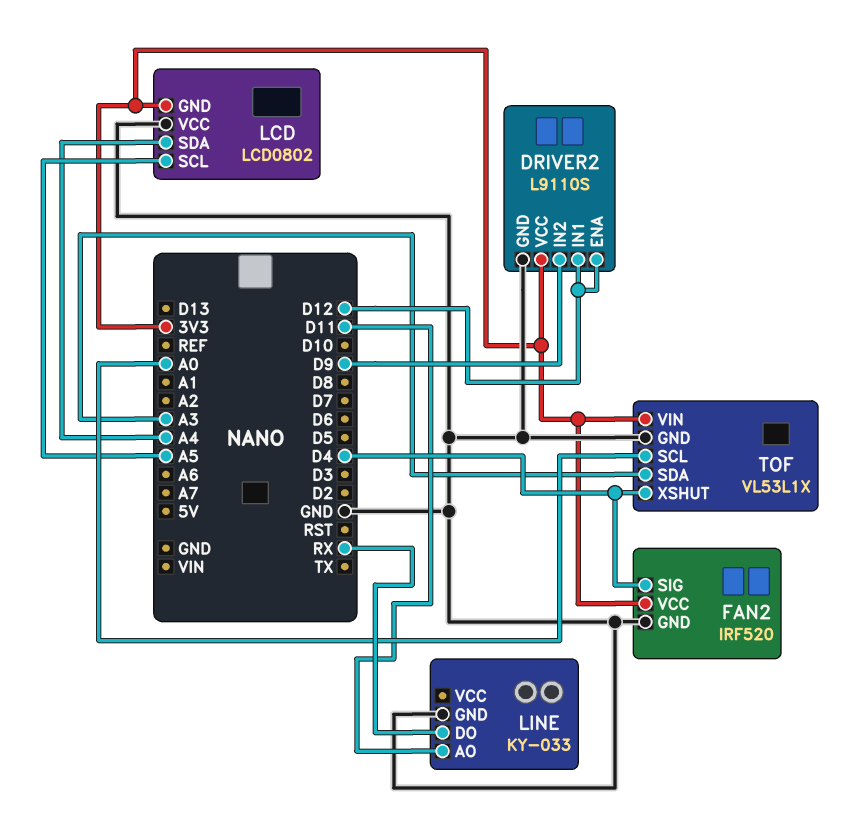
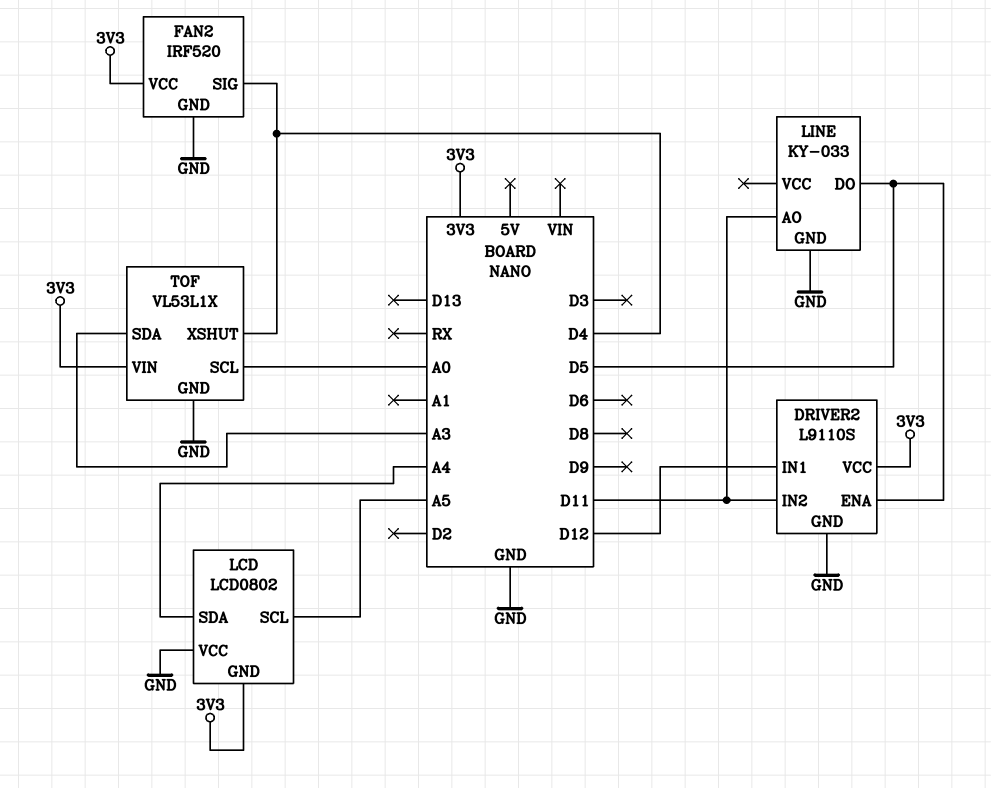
DRIVER2 pin ENA: D12 -> D5
DRIVER2 pin IN2: D9 -> D11
LINE pin DO: RX -> D5

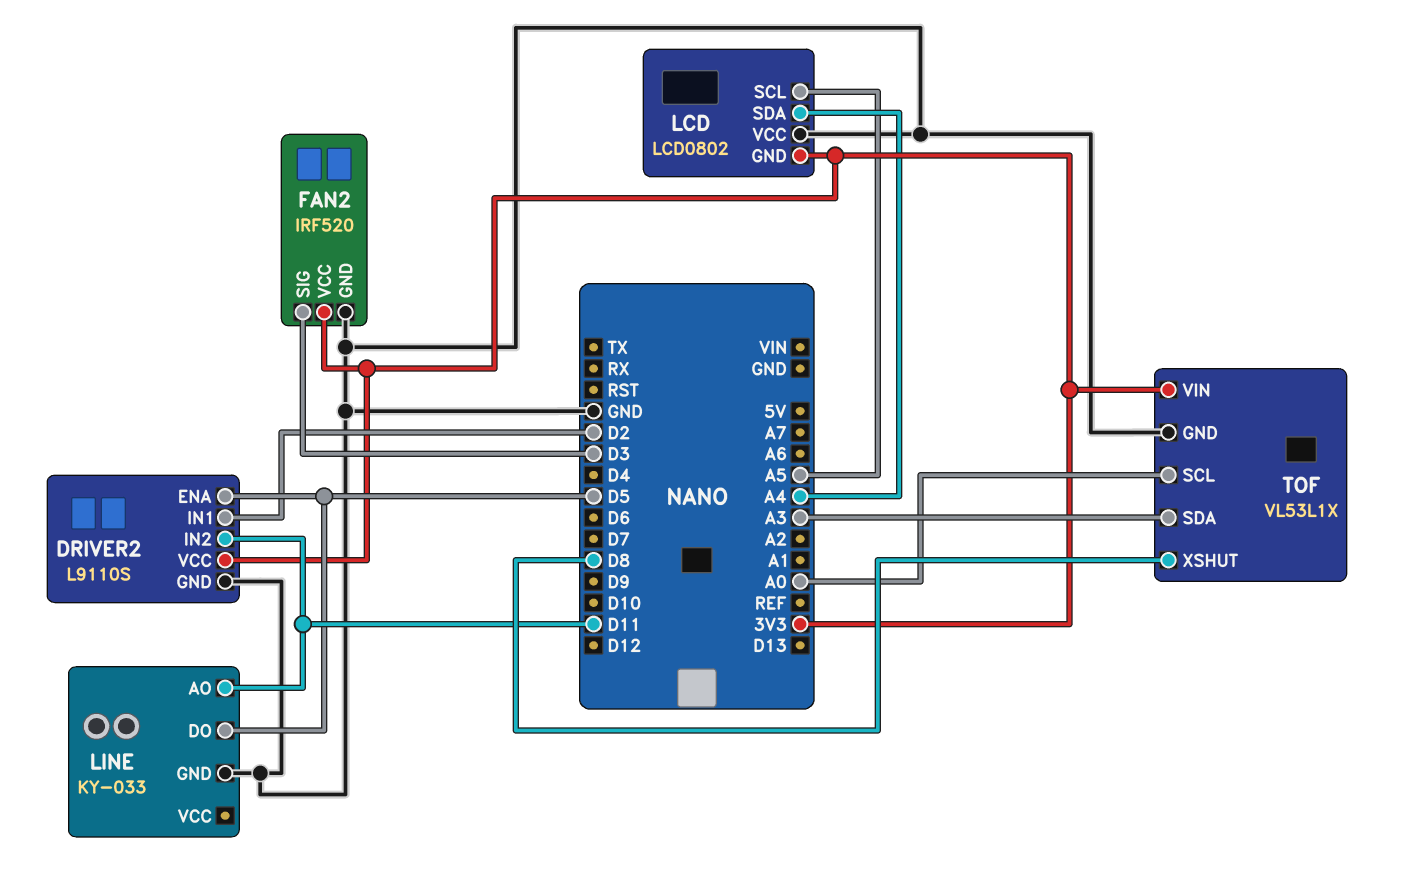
DRIVER2 pin IN1: D12 -> D2
FAN2 pin SIG: D4 -> D3
TOF pin XSHUT: D4 -> D8

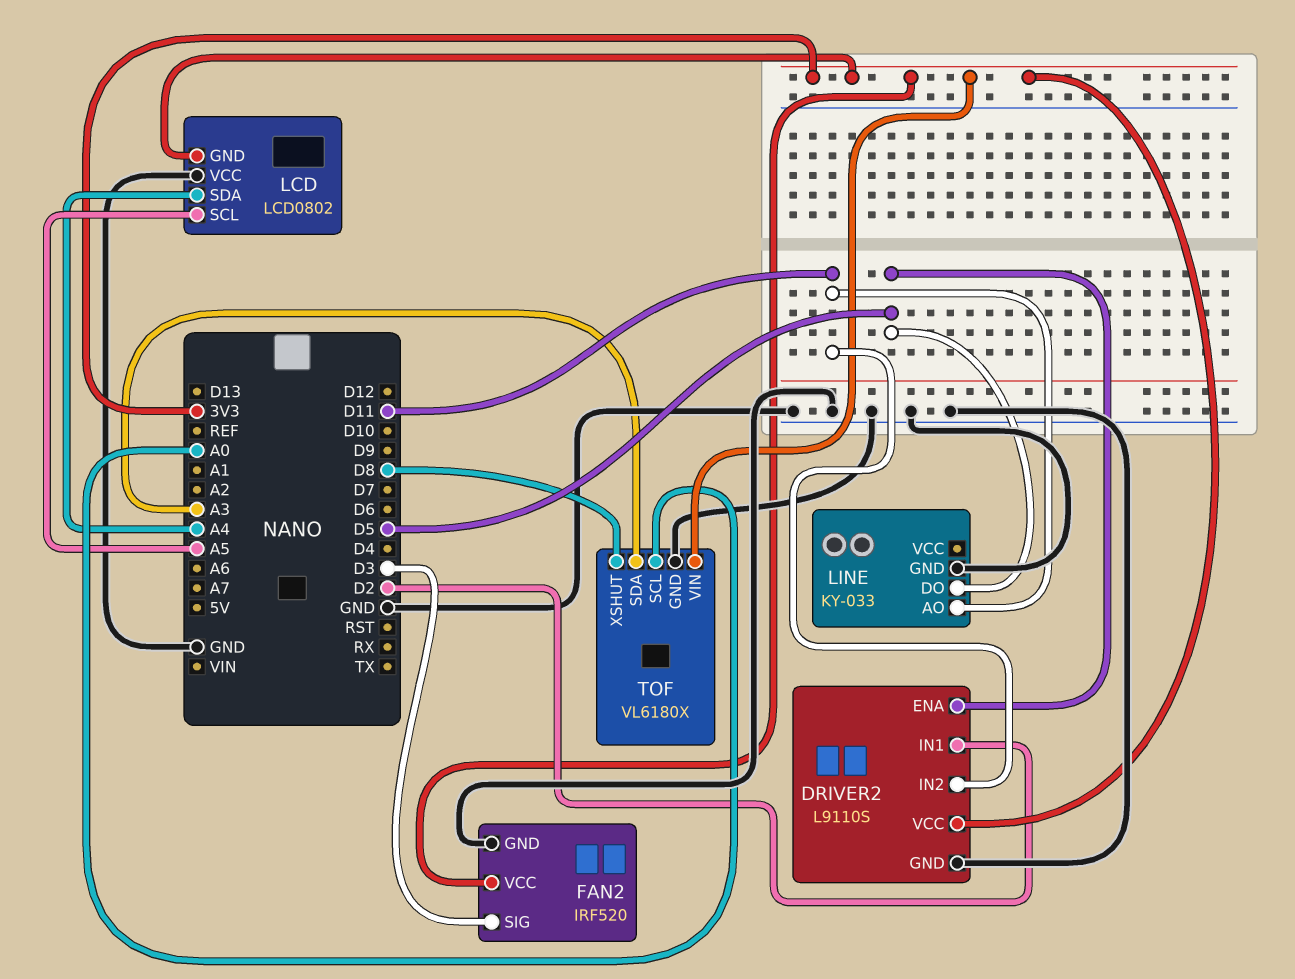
TOF: VL53L1X -> VL6180X

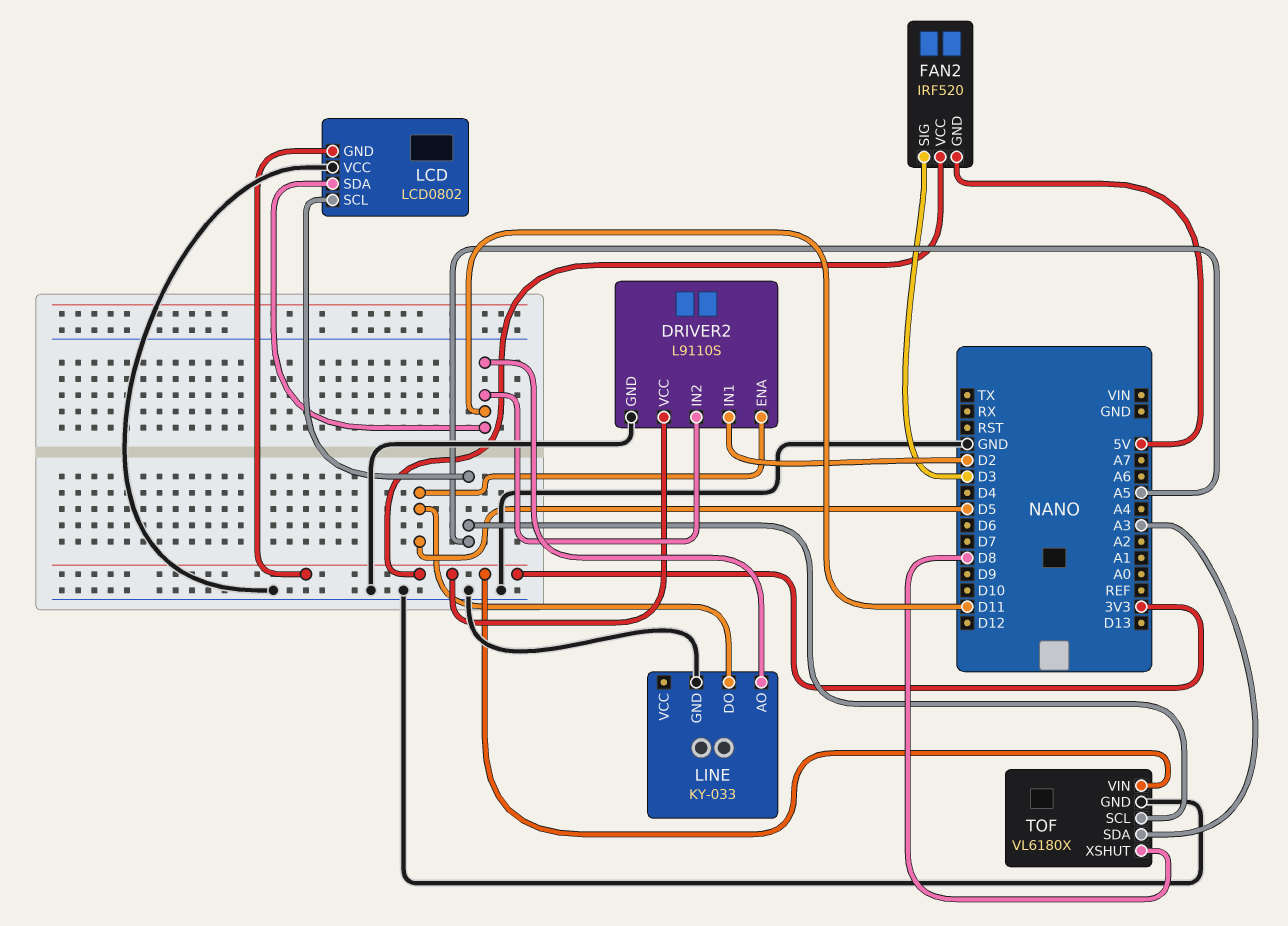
FAN2 pin GND: GND -> 5V
LCD pin SDA: A4 -> D11
TOF pin SCL: A0 -> A5

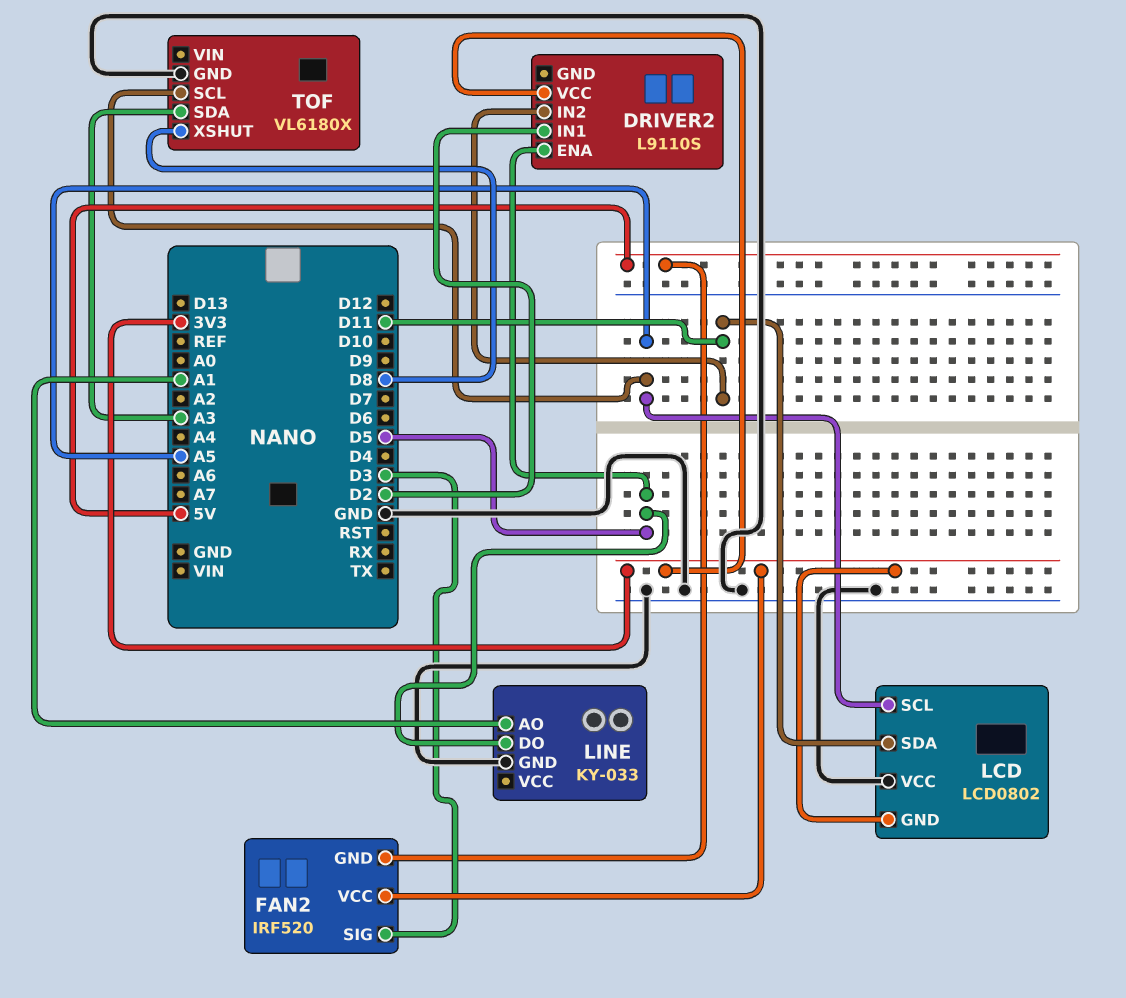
DRIVER2 pin GND: GND -> none
LINE pin AO: D11 -> A1
TOF pin VIN: 3V3 -> none

